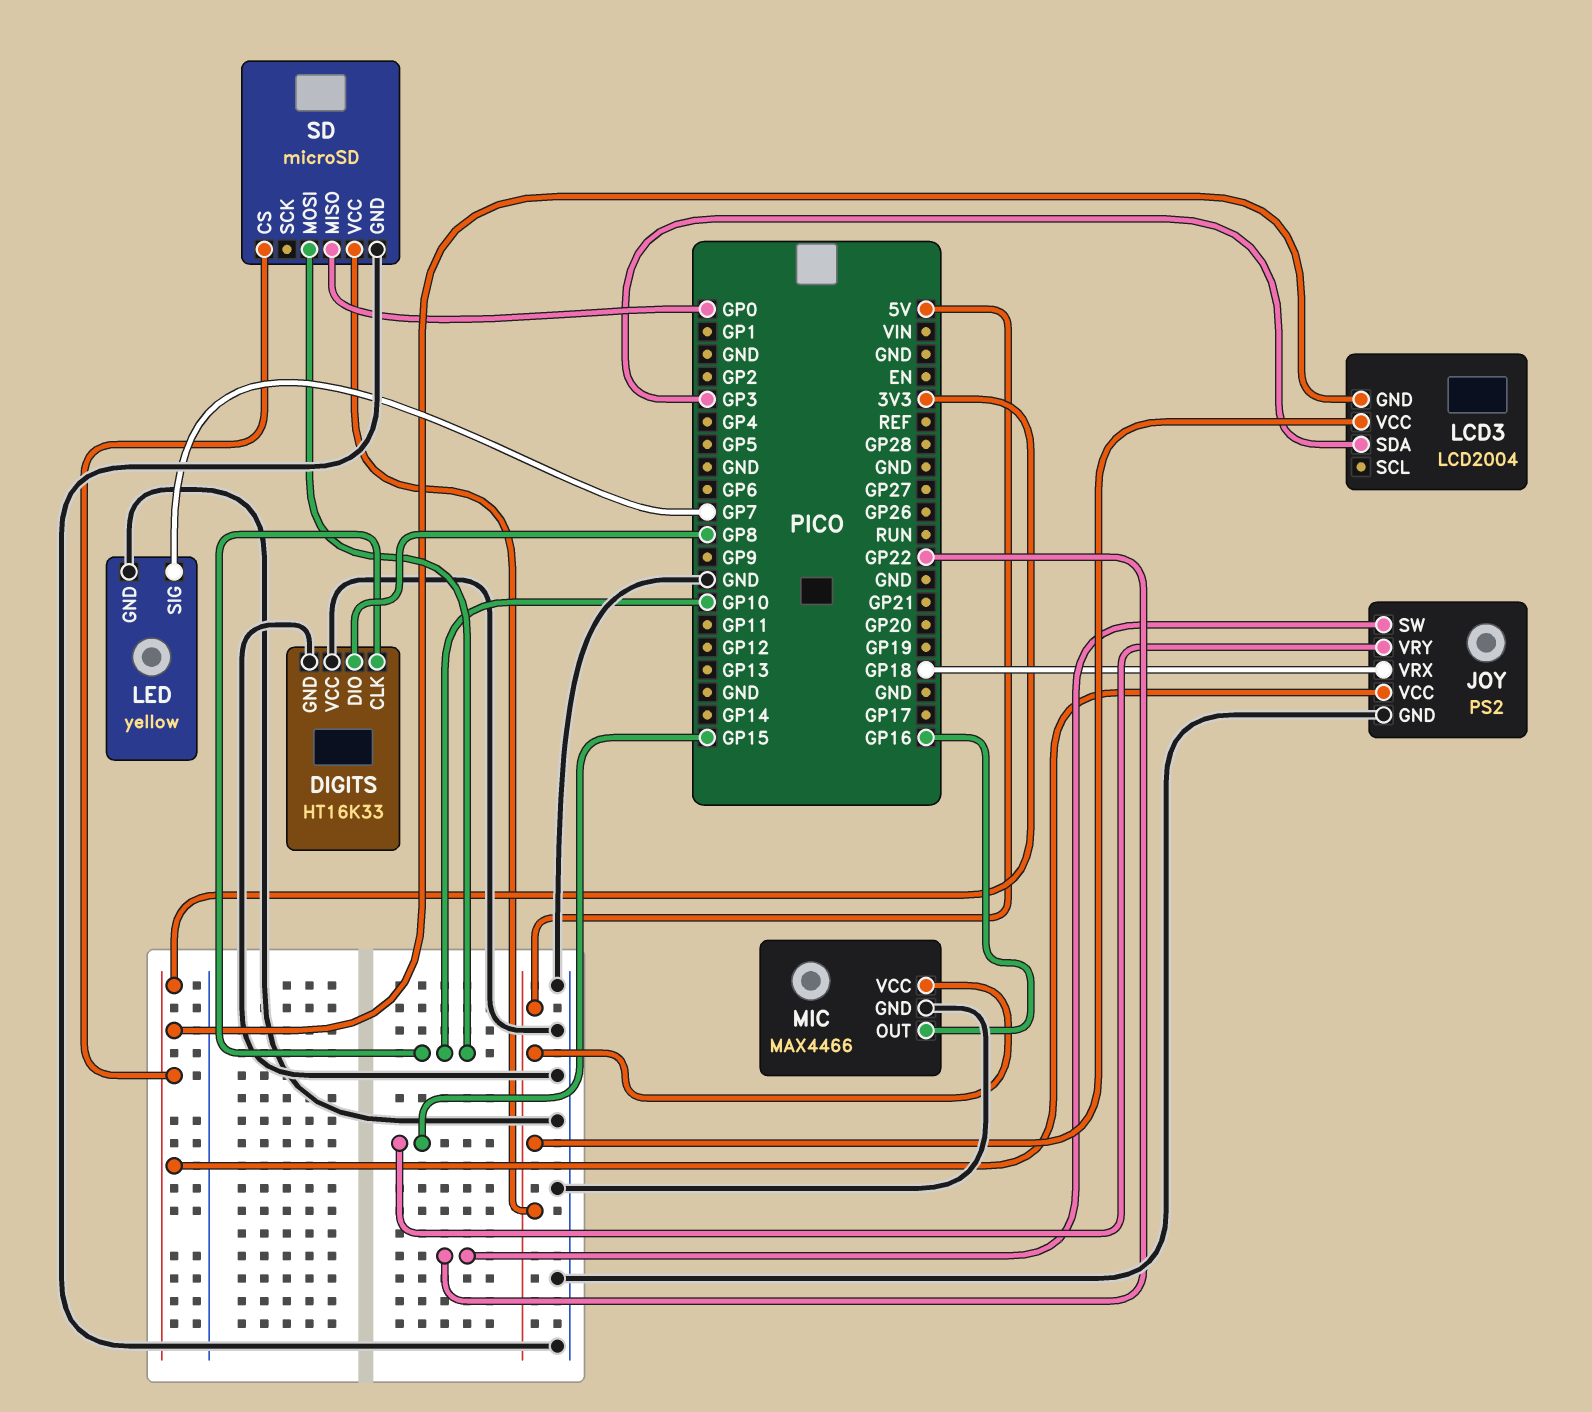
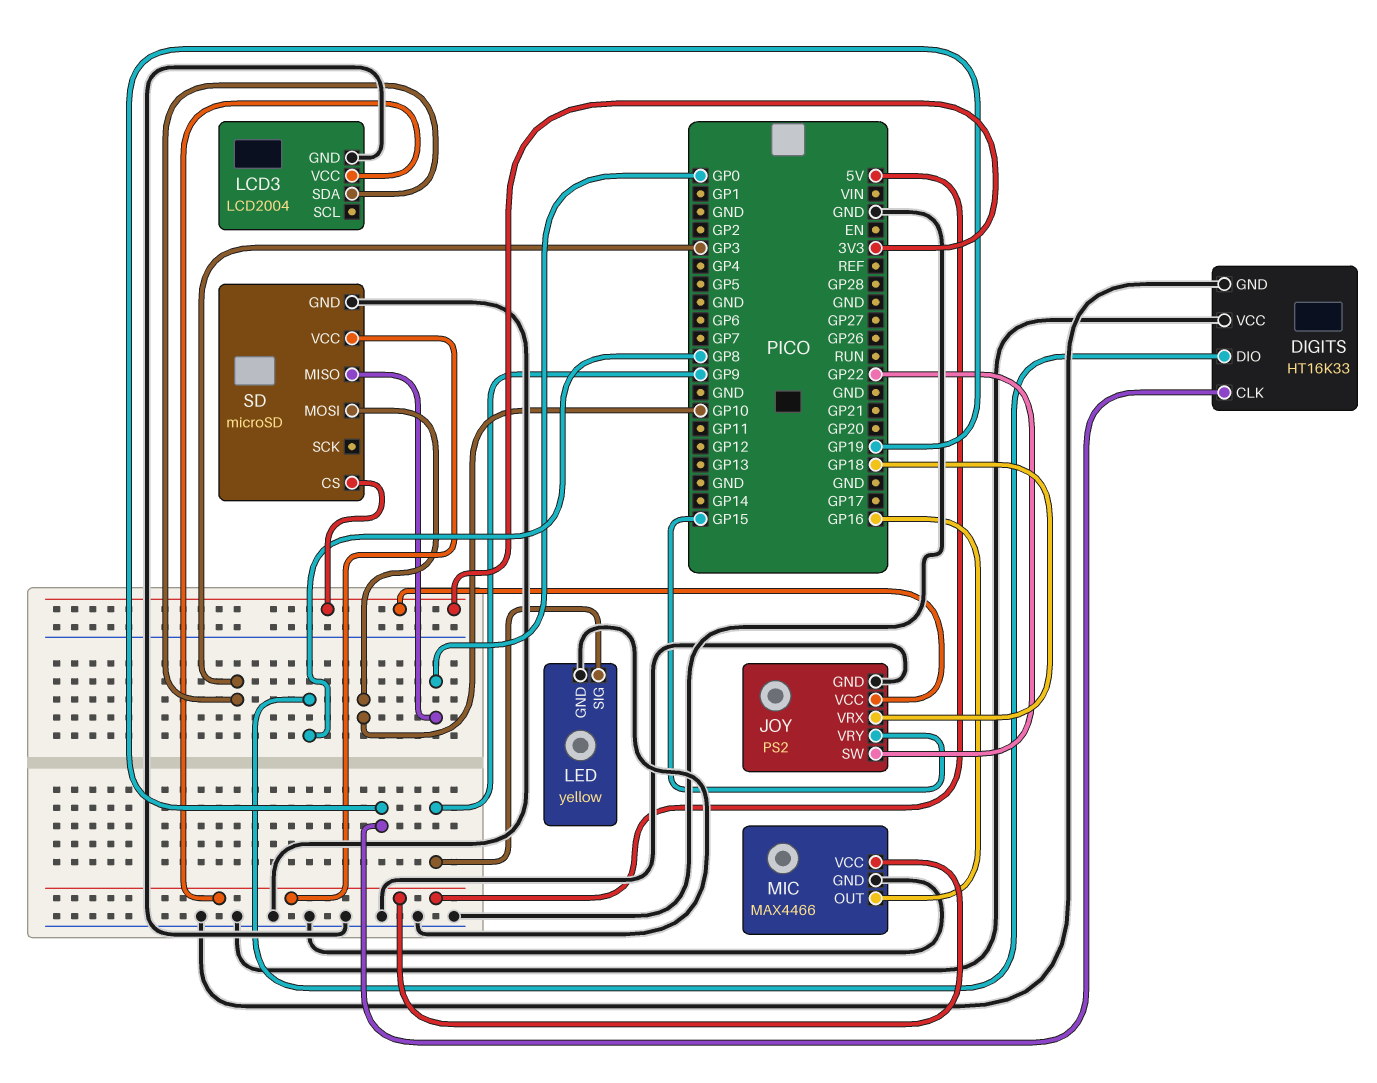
DIGITS pin CLK: GP10 -> GP19
LCD3 pin GND: 3V3 -> GND
LED pin SIG: GP7 -> GP9

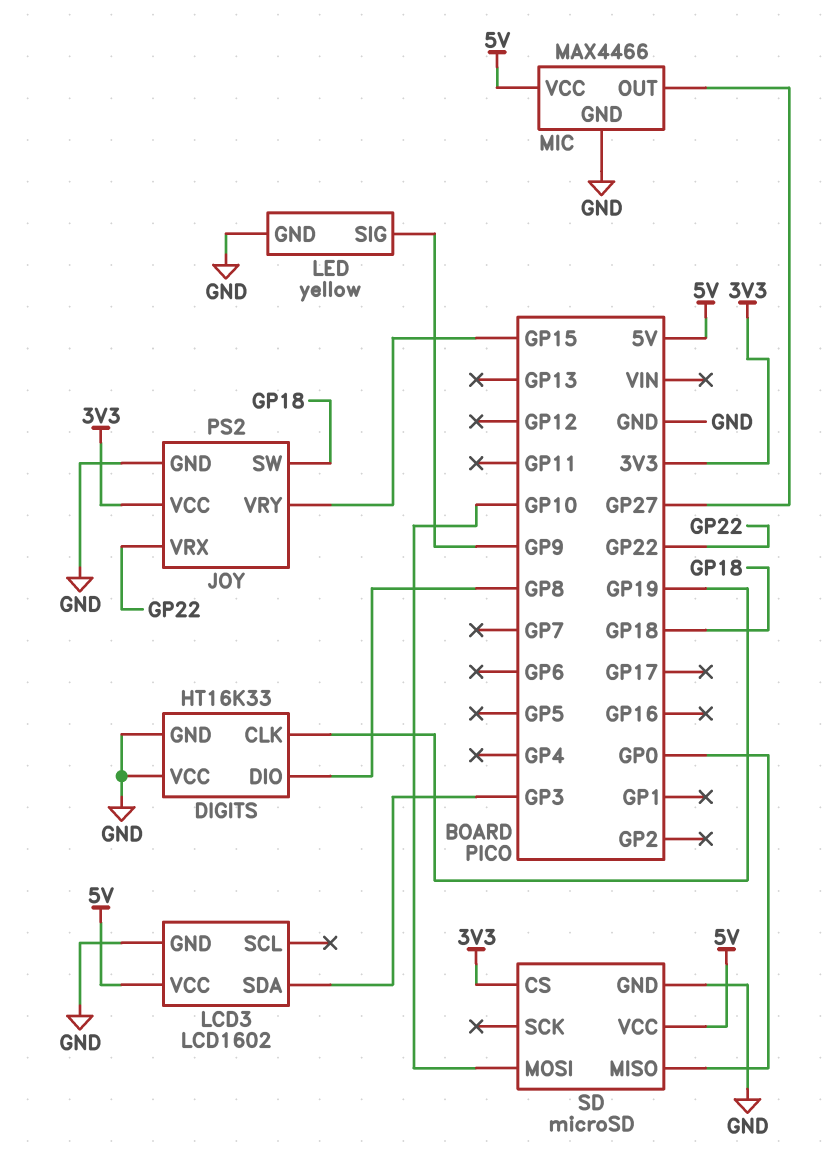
JOY pin SW: GP22 -> GP18
JOY pin VRX: GP18 -> GP22
LCD3: LCD2004 -> LCD1602
MIC pin OUT: GP16 -> GP27

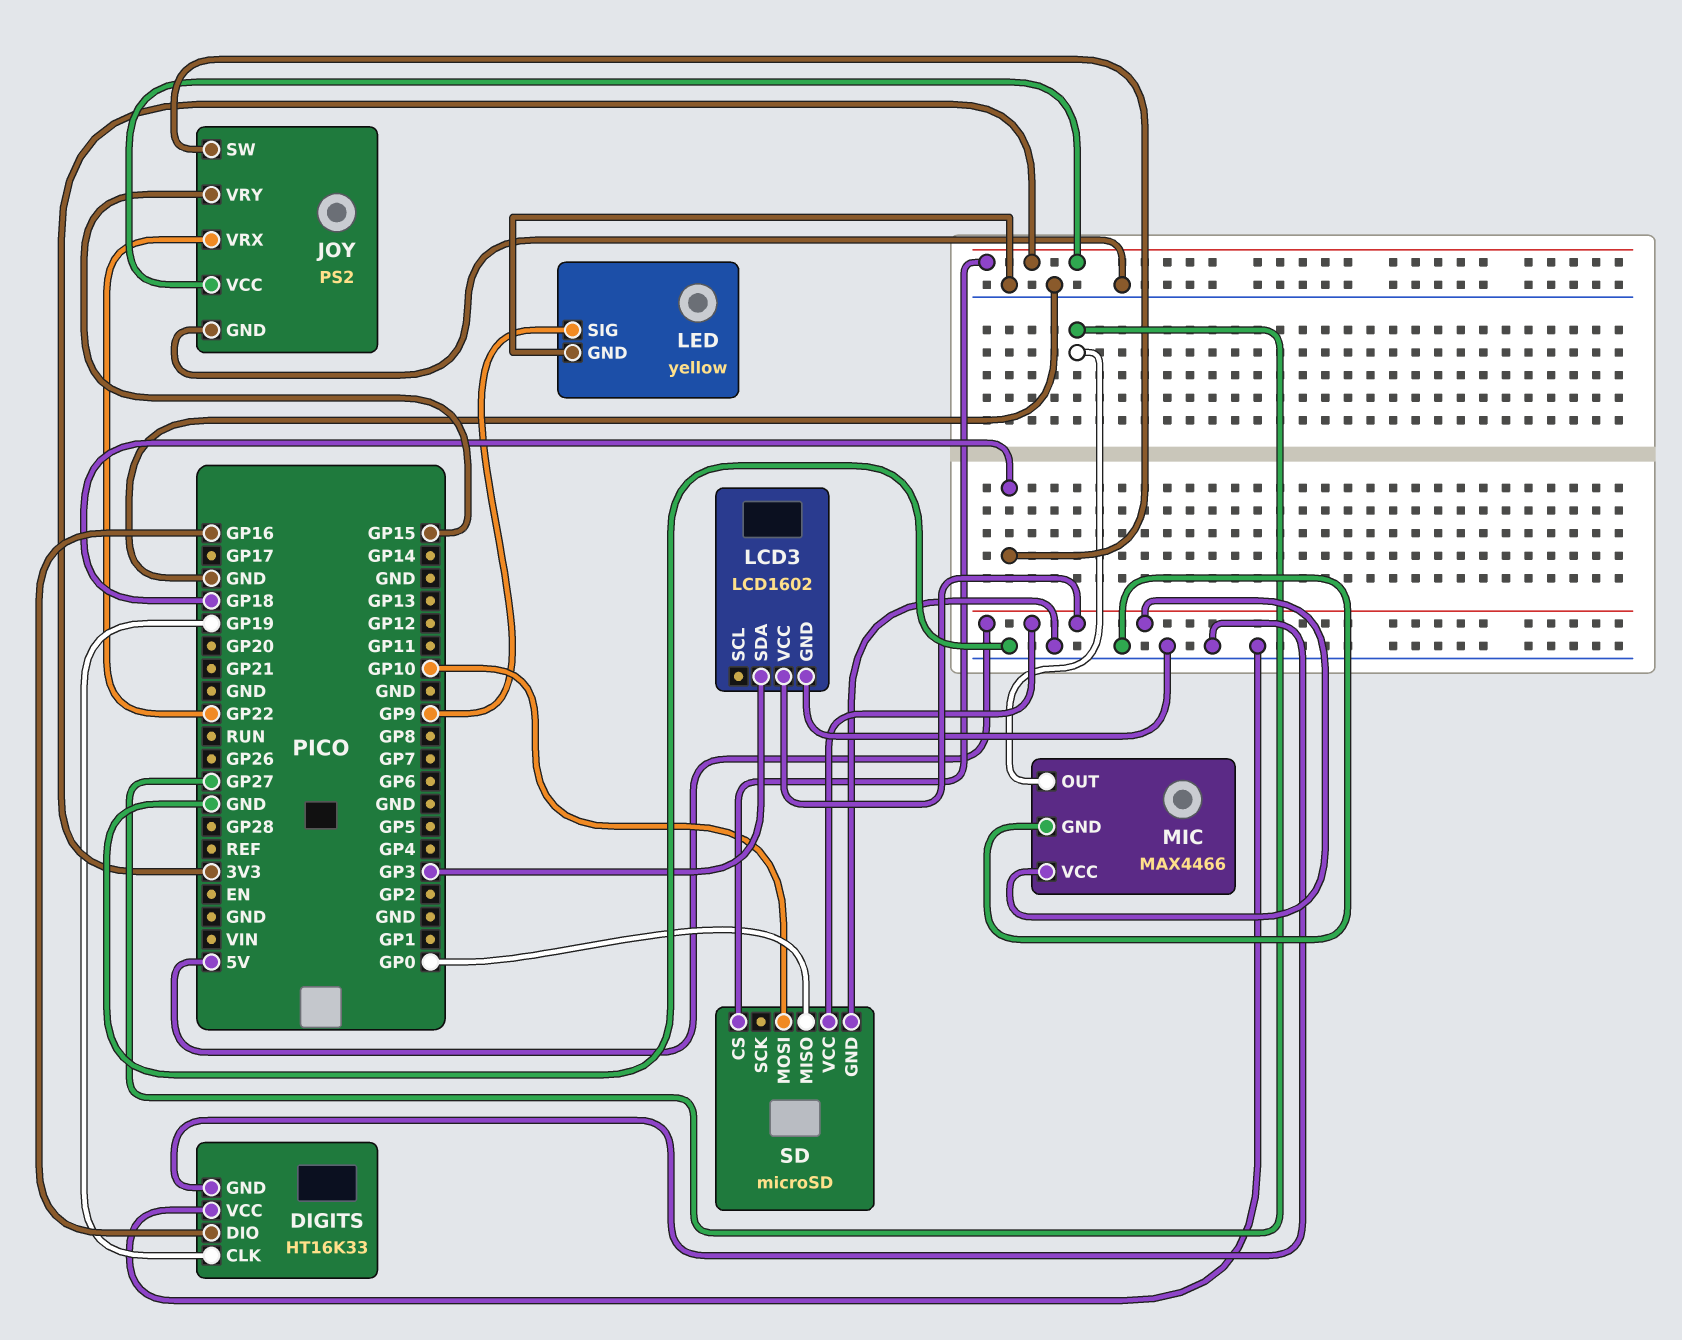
DIGITS pin DIO: GP8 -> GP16

